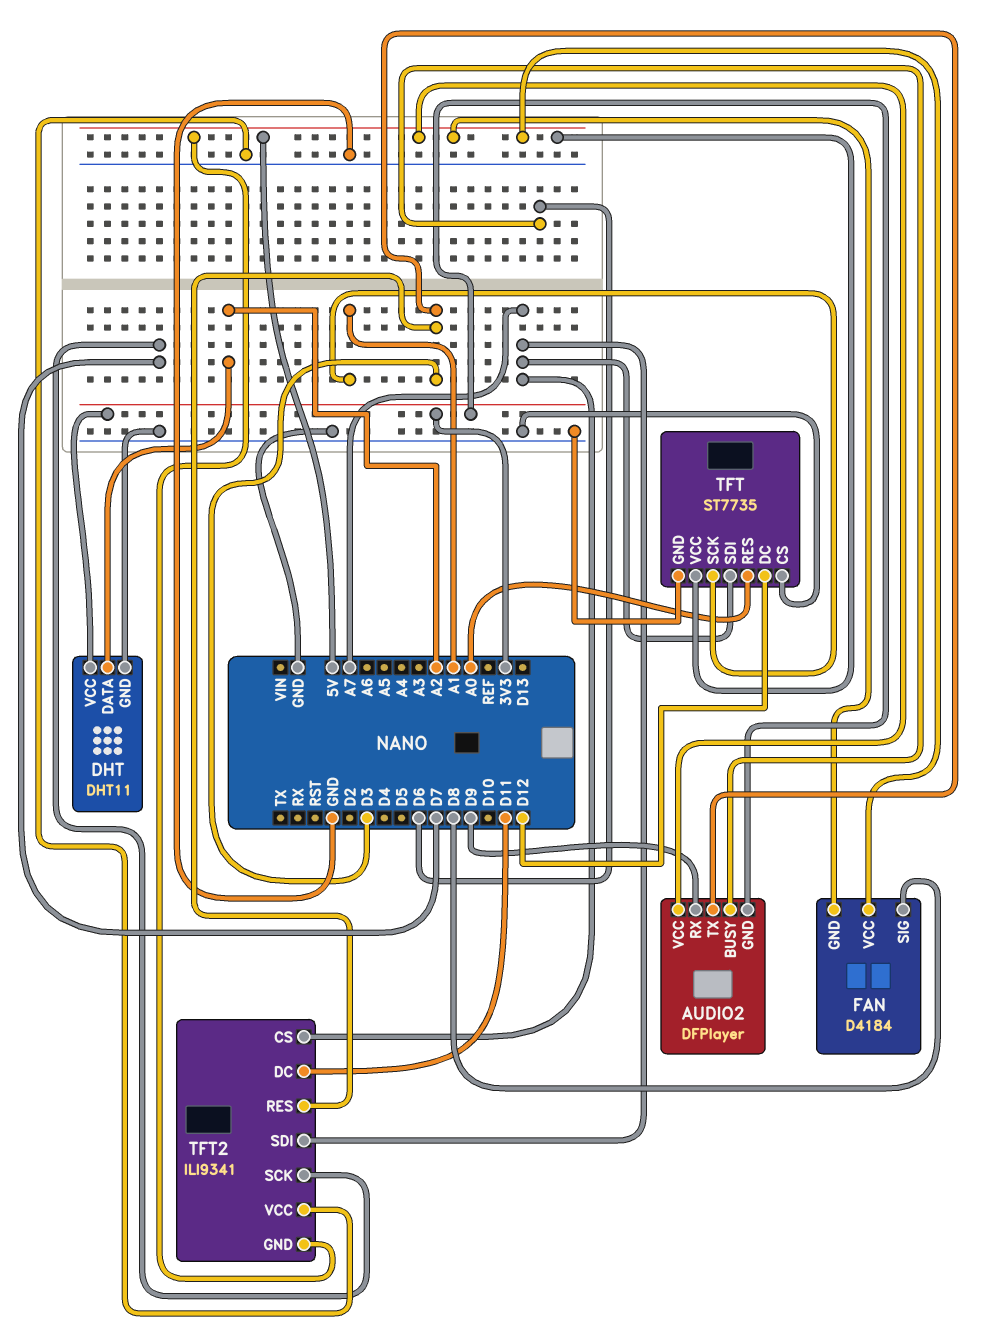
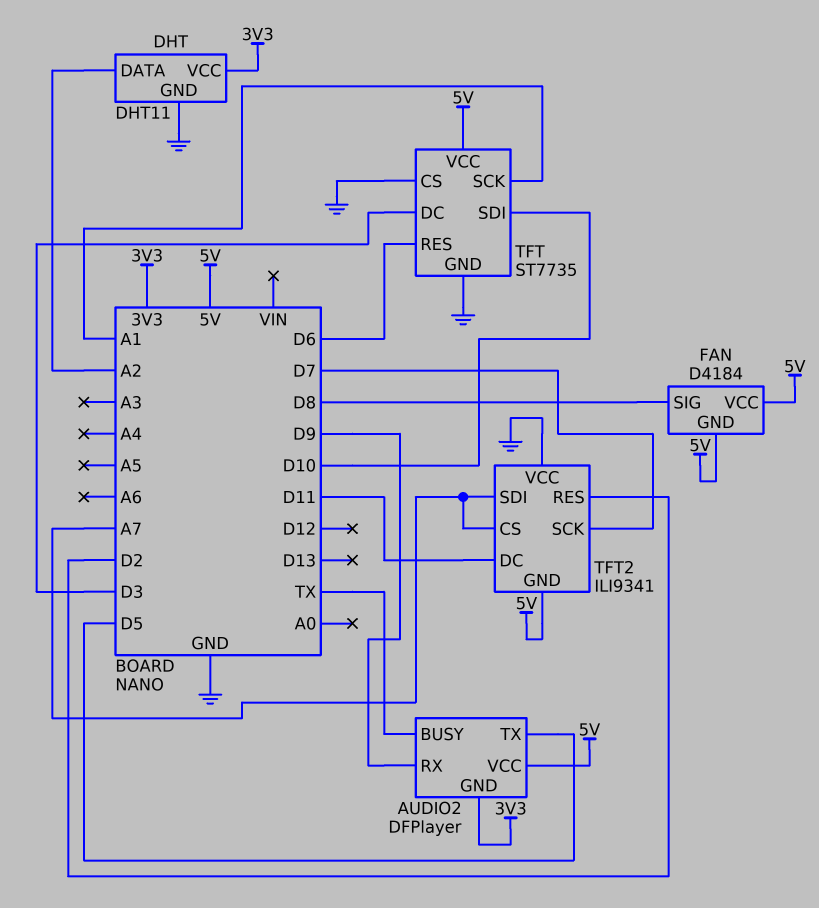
AUDIO2 pin BUSY: D6 -> TX
AUDIO2 pin TX: D3 -> D5
TFT pin DC: D12 -> D3
TFT pin RES: A0 -> D6
TFT pin SDI: A7 -> D10
TFT2 pin RES: D3 -> D2

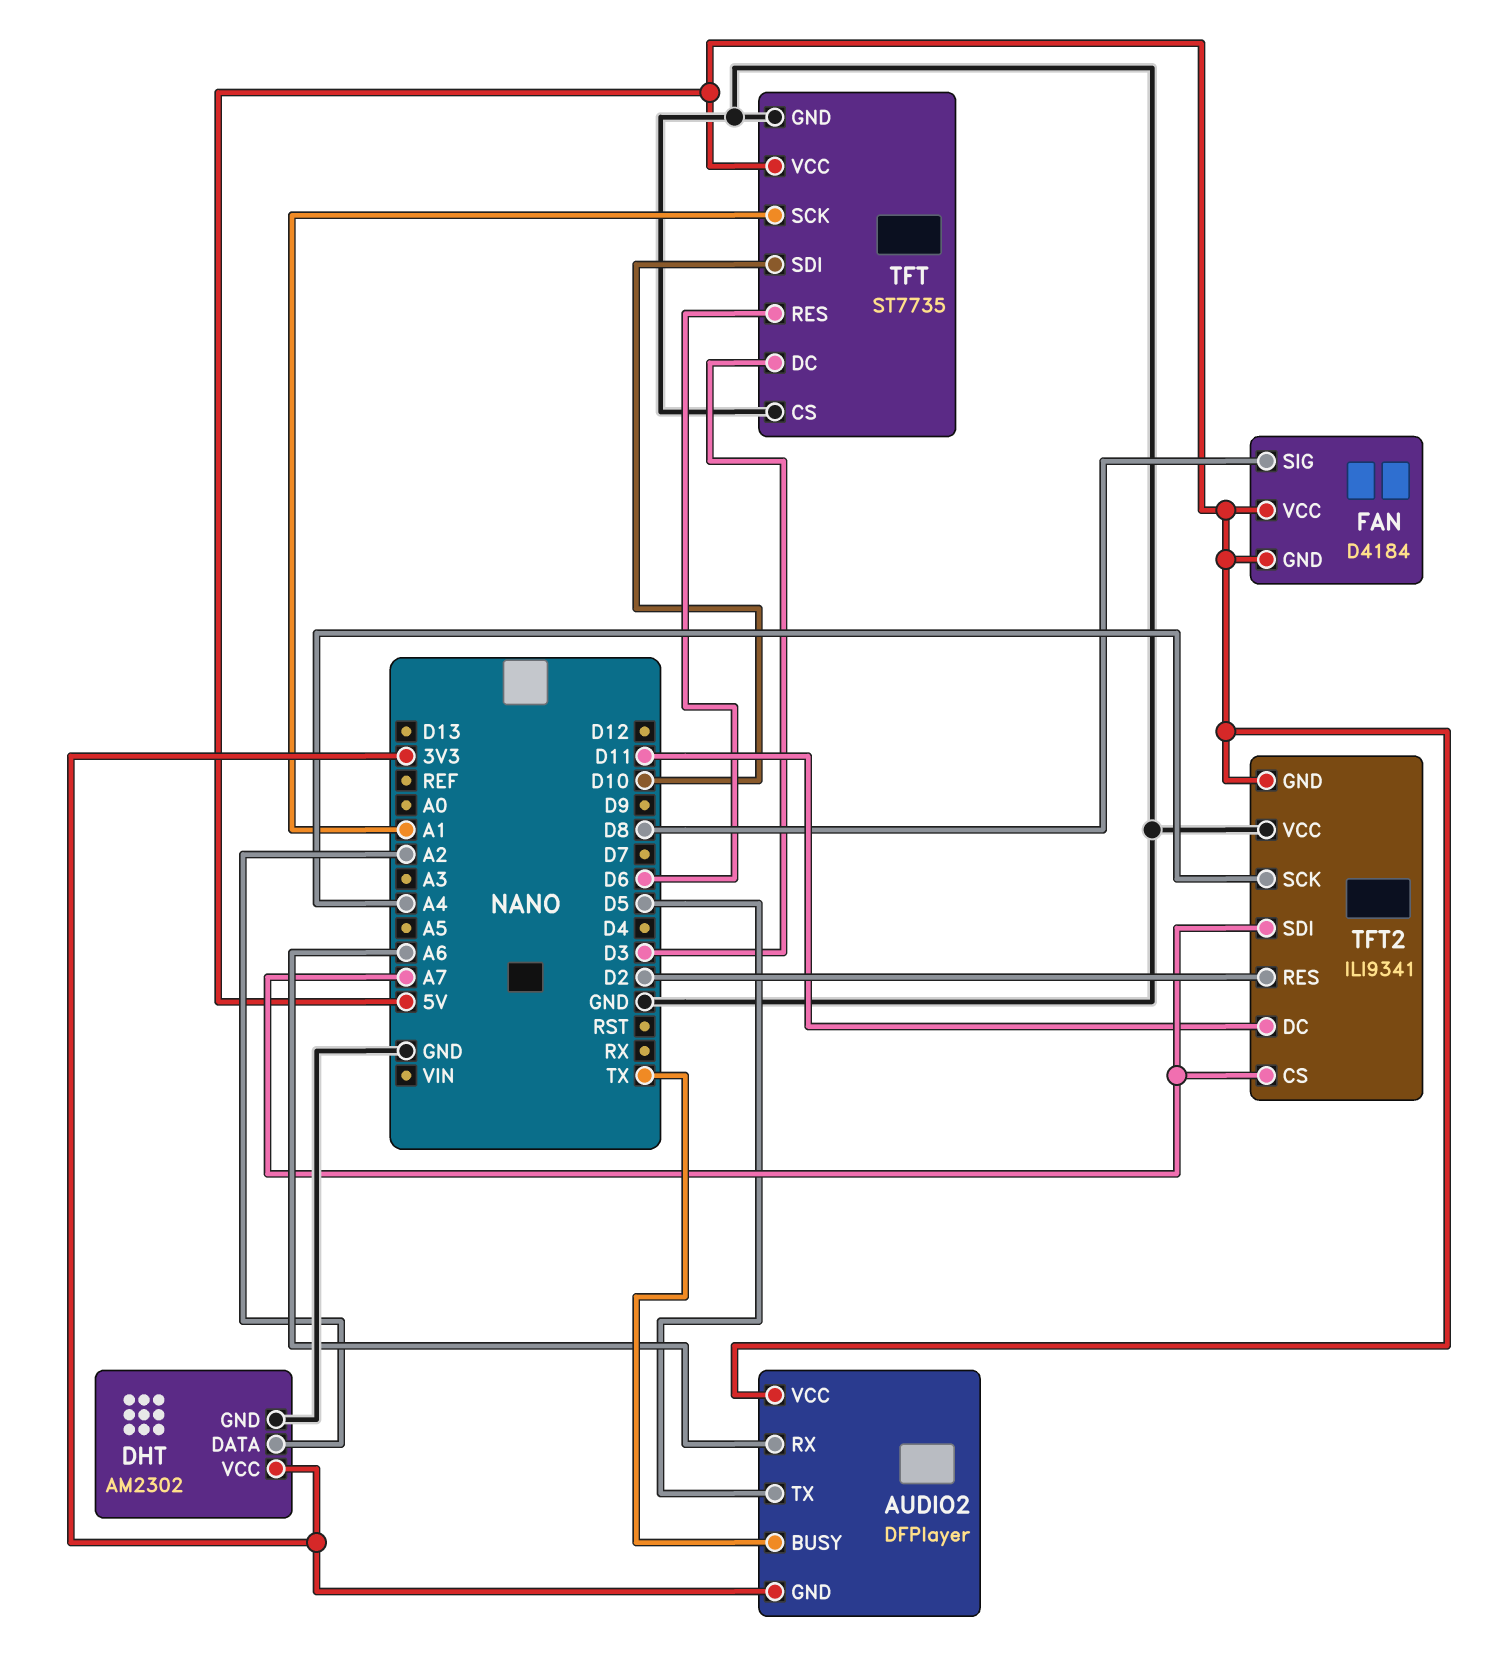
AUDIO2 pin RX: D9 -> A6
DHT: DHT11 -> AM2302
TFT2 pin SCK: D7 -> A4

